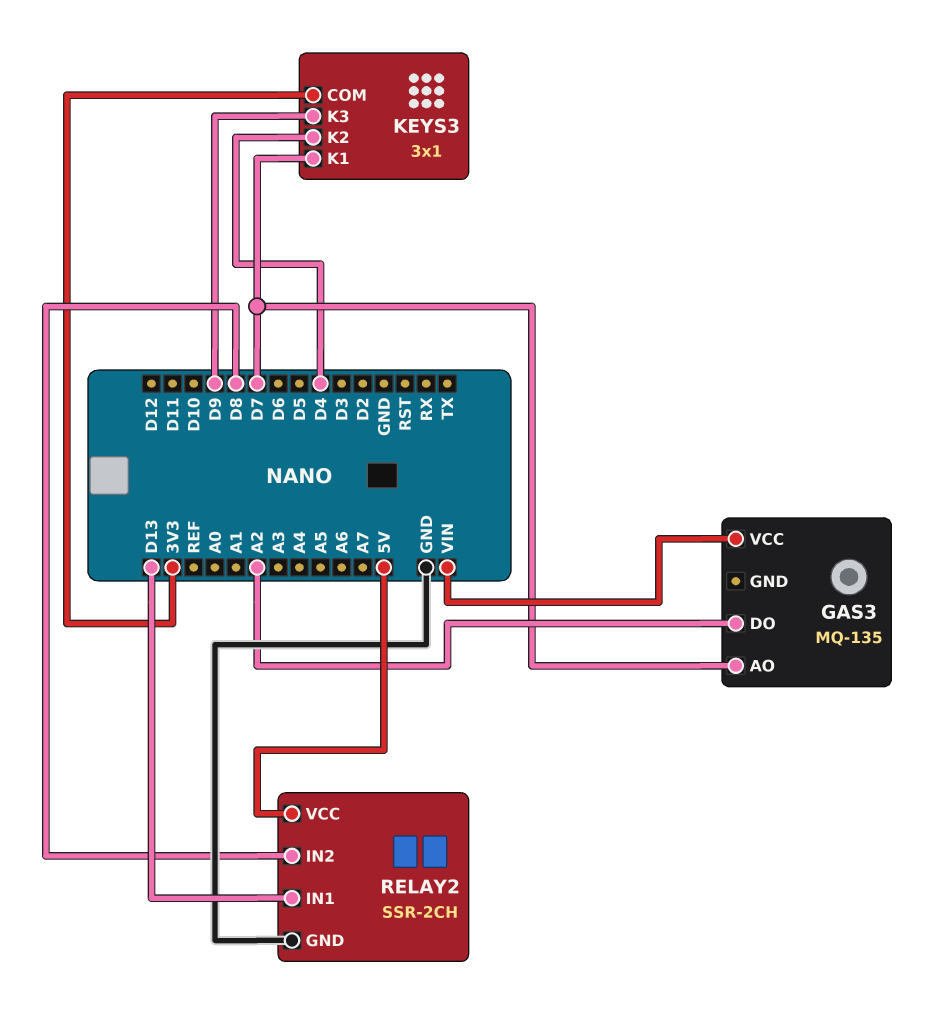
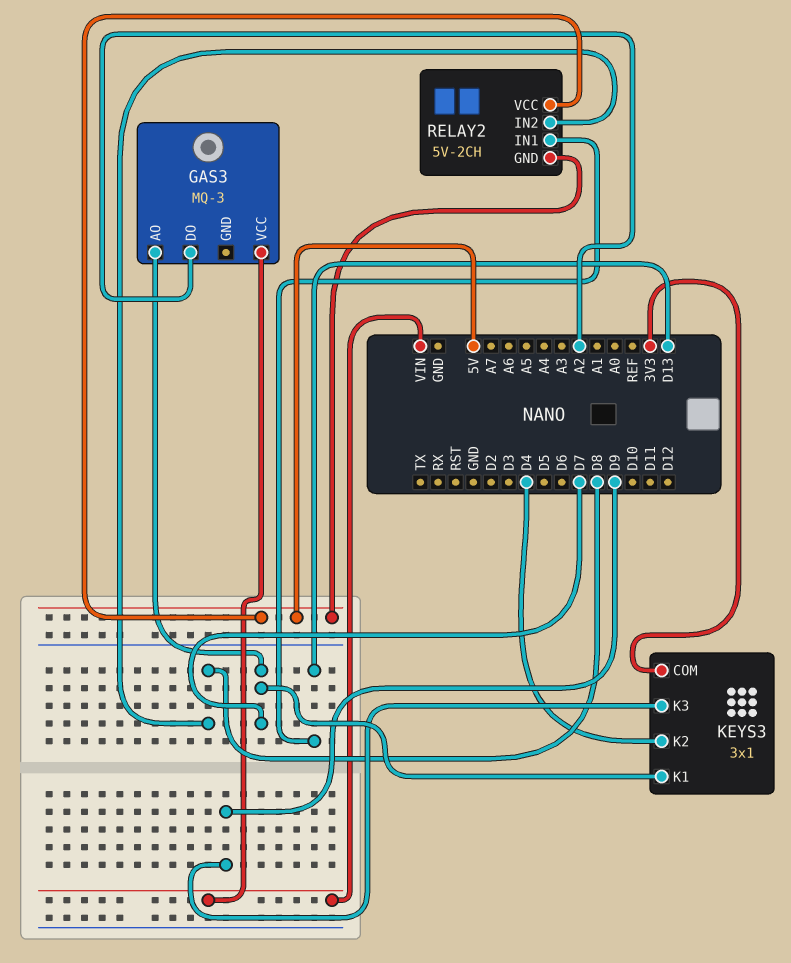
GAS3: MQ-135 -> MQ-3
RELAY2: SSR-2CH -> 5V-2CH
RELAY2 pin GND: GND -> 5V

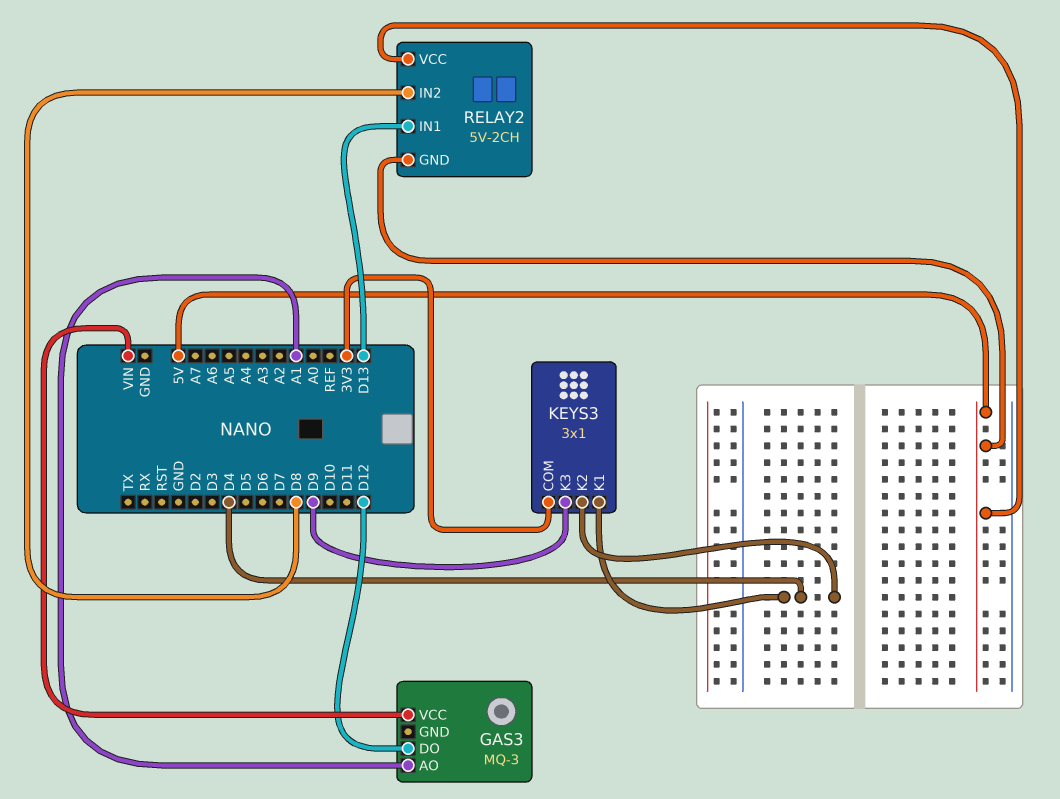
GAS3 pin AO: D7 -> A1
GAS3 pin DO: A2 -> D12
KEYS3 pin K1: D7 -> D4

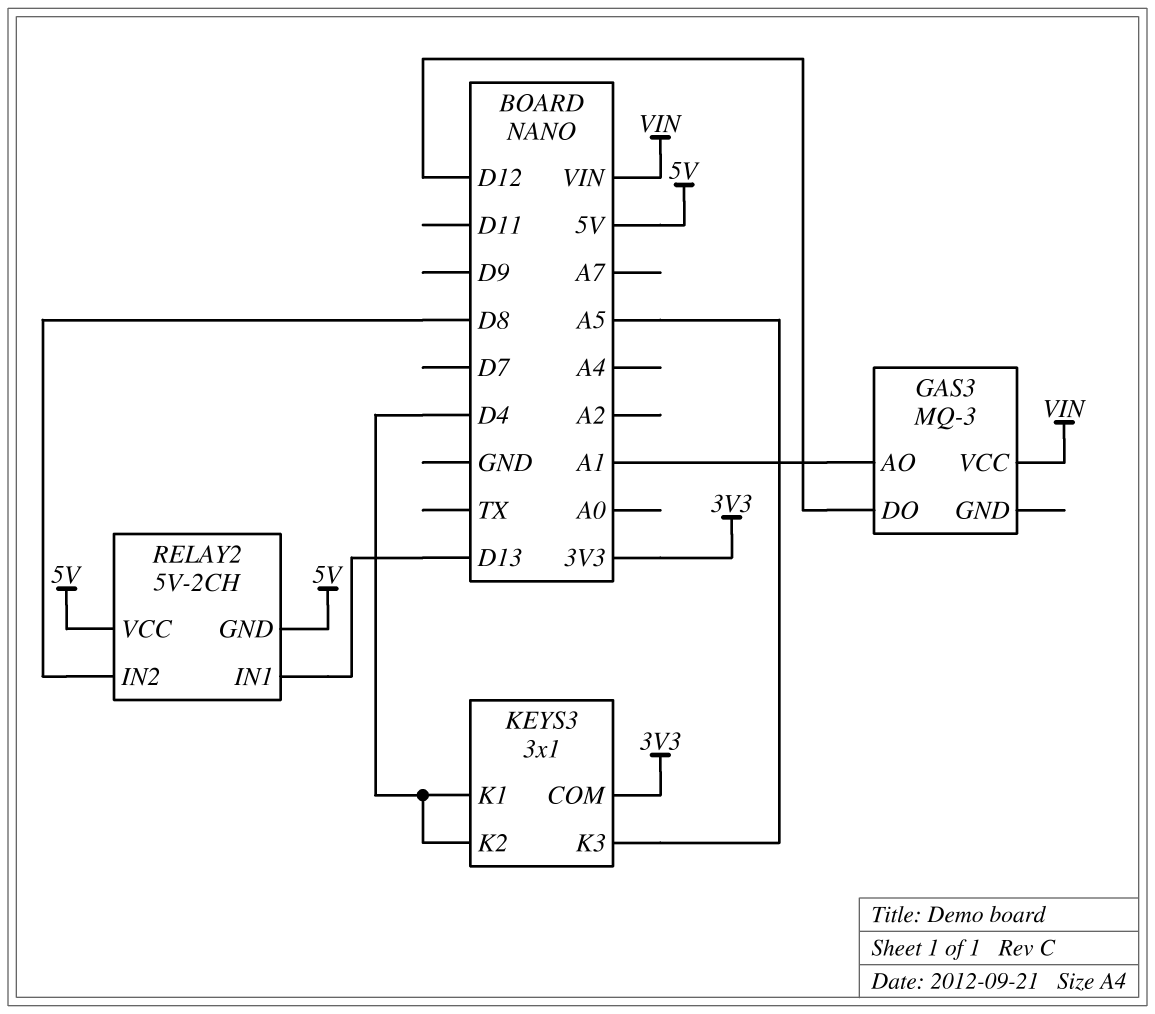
KEYS3 pin K3: D9 -> A5

